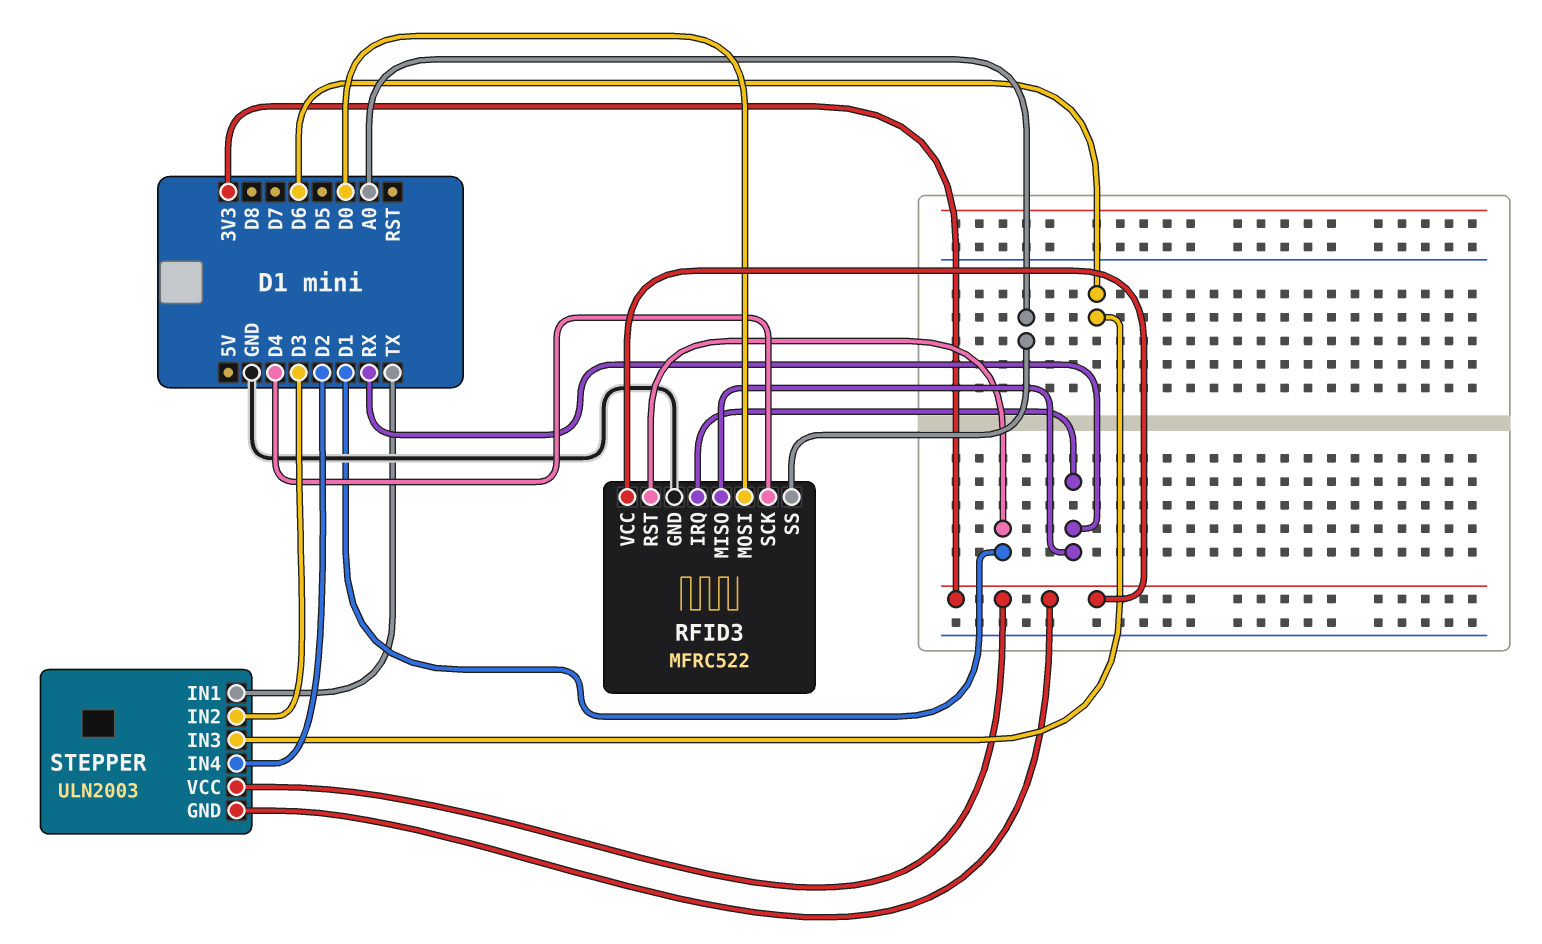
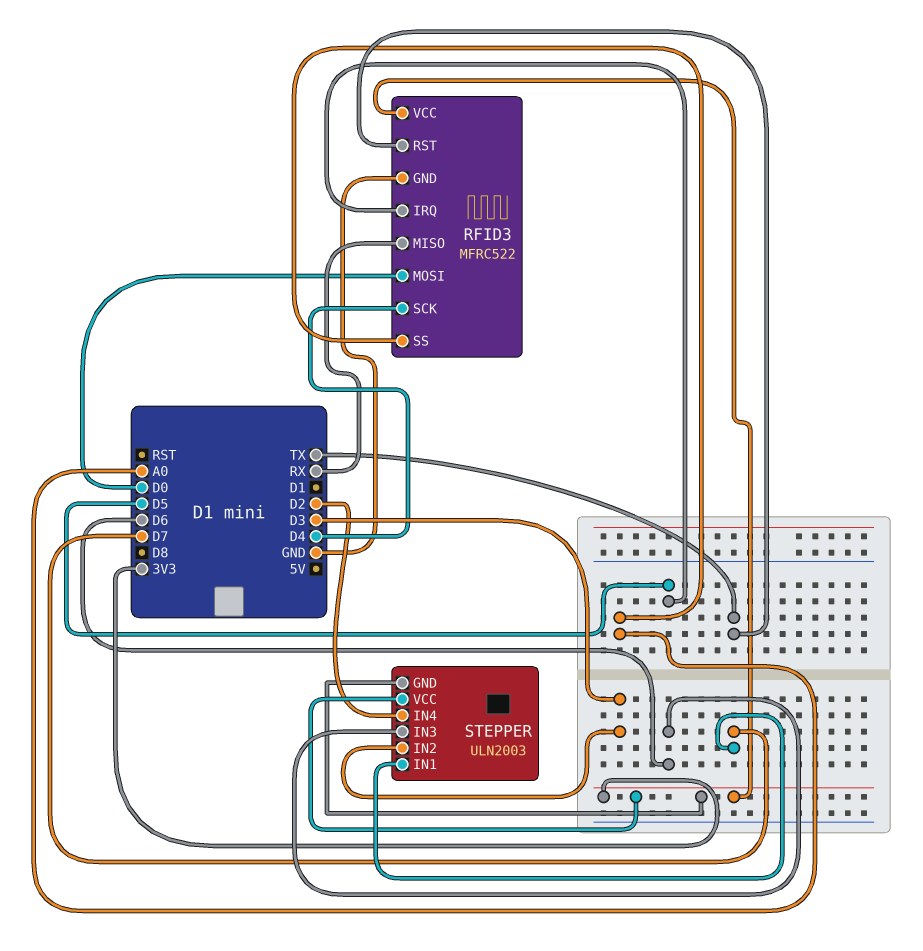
RFID3 pin IRQ: RX -> D5
RFID3 pin RST: D1 -> TX
STEPPER pin IN1: TX -> D7

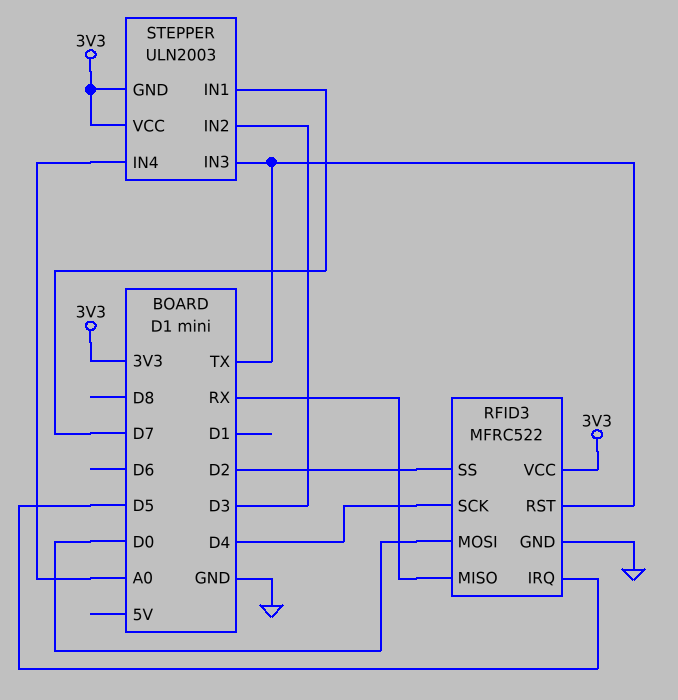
RFID3 pin SS: A0 -> D2
STEPPER pin IN3: D6 -> TX
STEPPER pin IN4: D2 -> A0

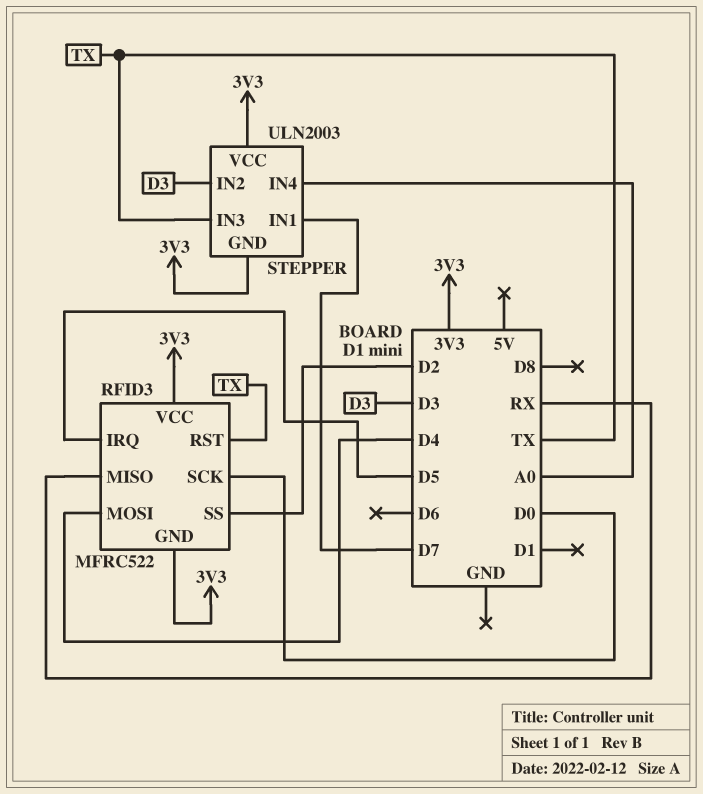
RFID3 pin GND: GND -> 3V3
RFID3 pin MOSI: D0 -> D4
RFID3 pin SCK: D4 -> D0

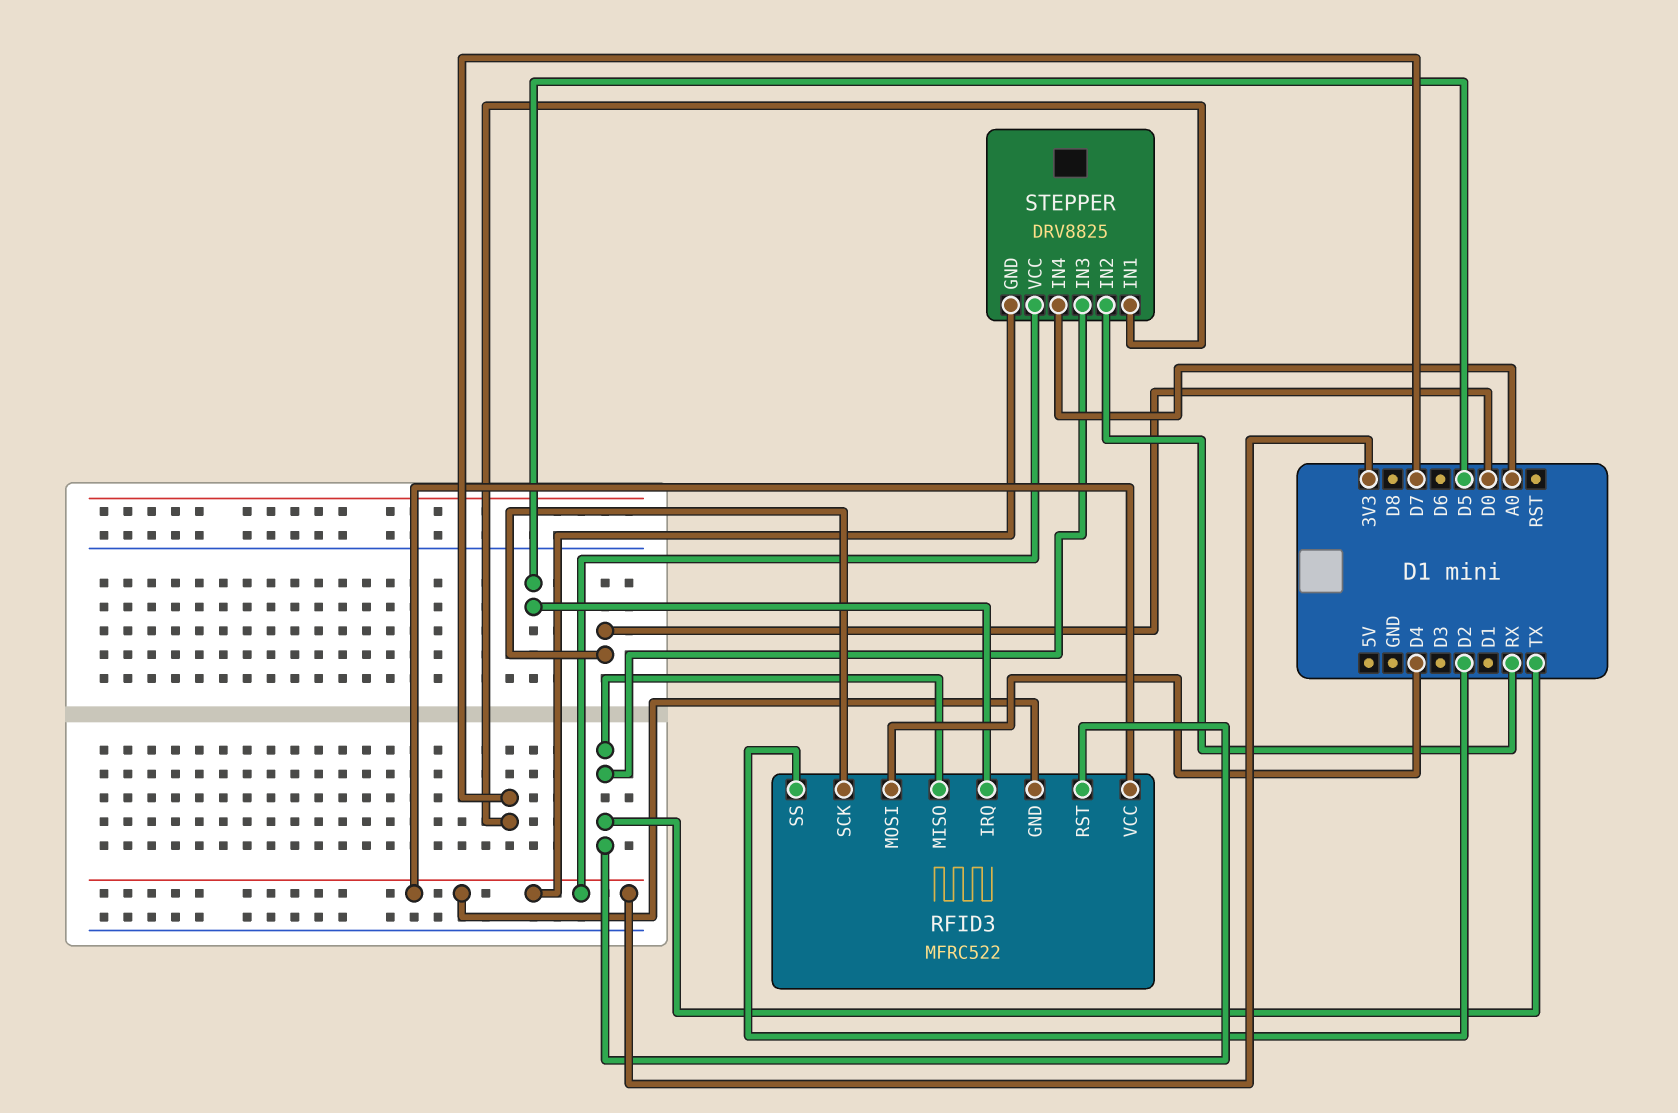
RFID3 pin MISO: RX -> TX
STEPPER: ULN2003 -> DRV8825
STEPPER pin IN2: D3 -> RX

